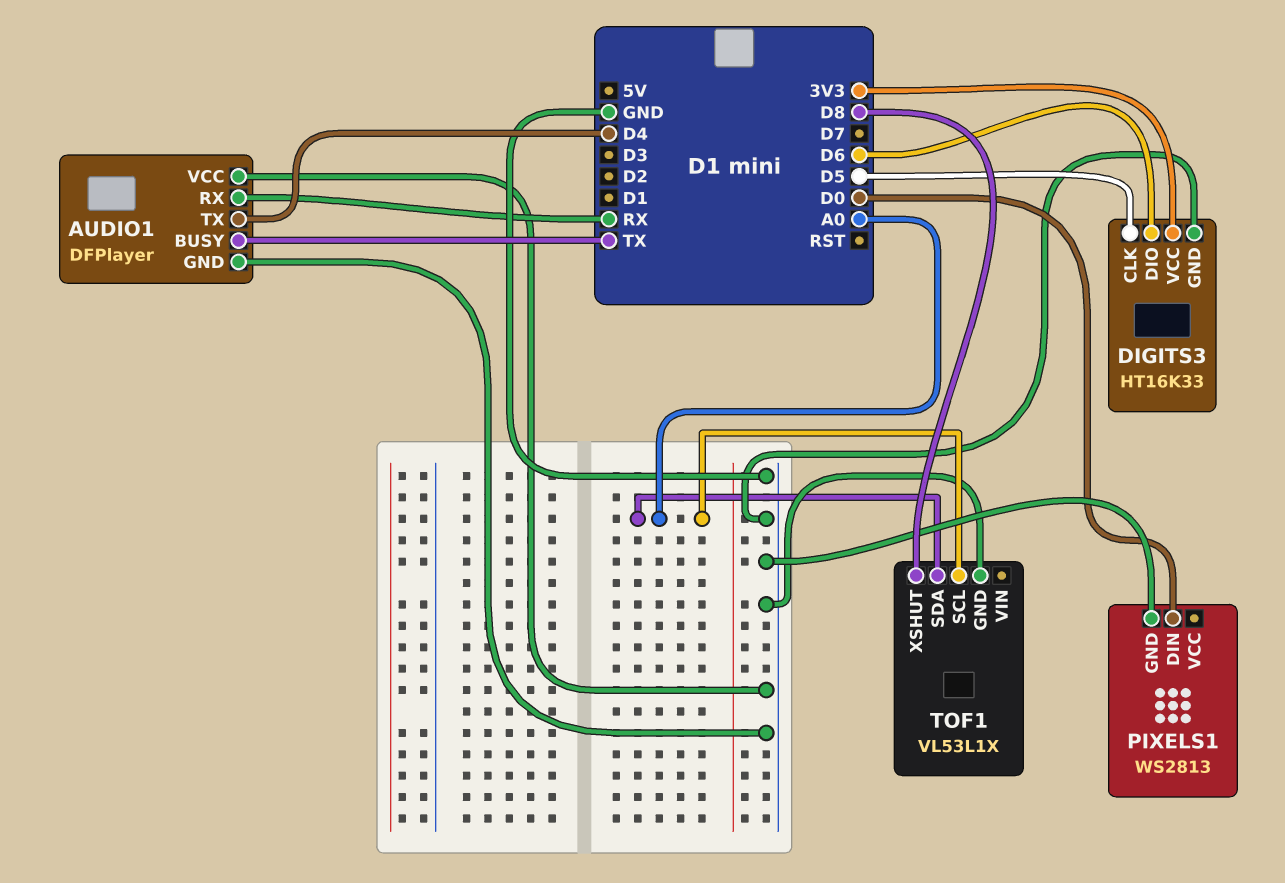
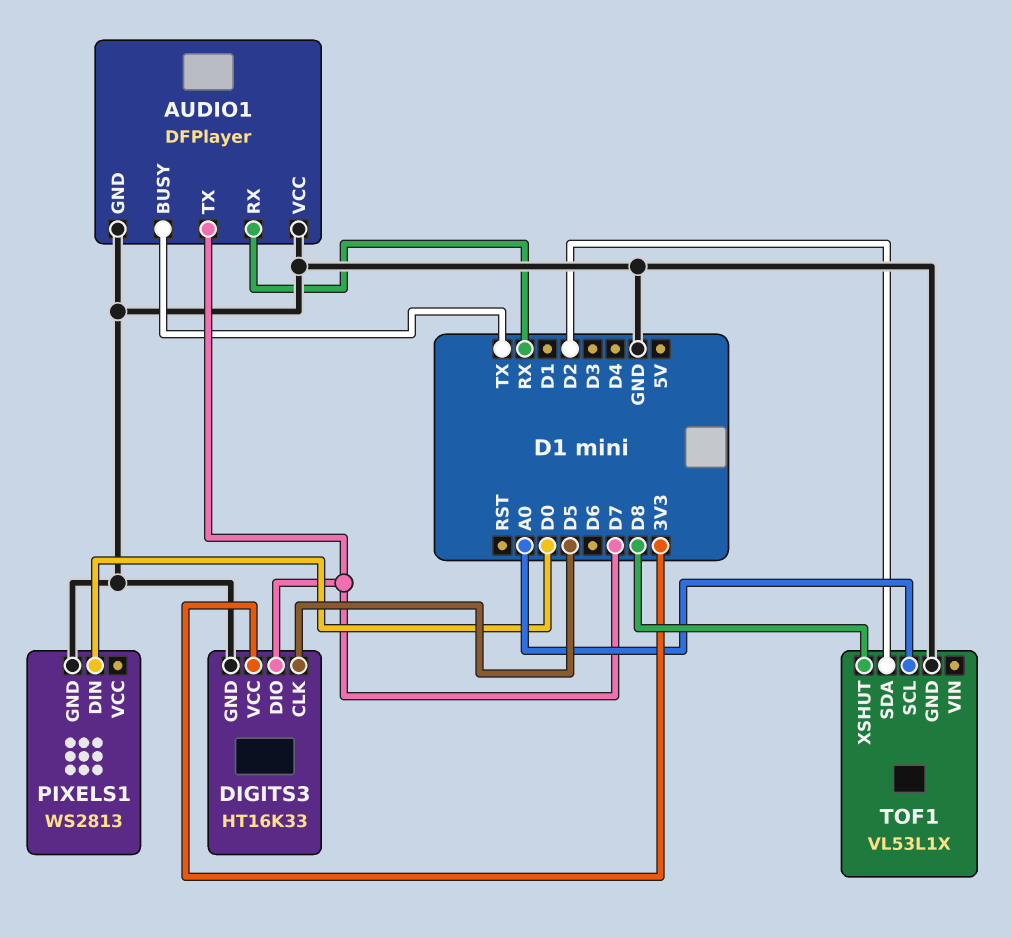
AUDIO1 pin TX: D4 -> D7
DIGITS3 pin DIO: D6 -> D7
TOF1 pin SDA: A0 -> D2

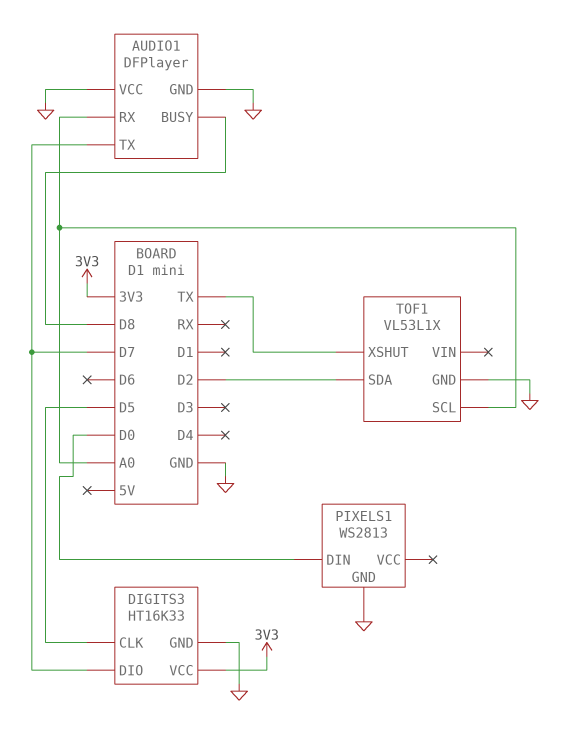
AUDIO1 pin BUSY: TX -> D8
AUDIO1 pin RX: RX -> A0
TOF1 pin XSHUT: D8 -> TX

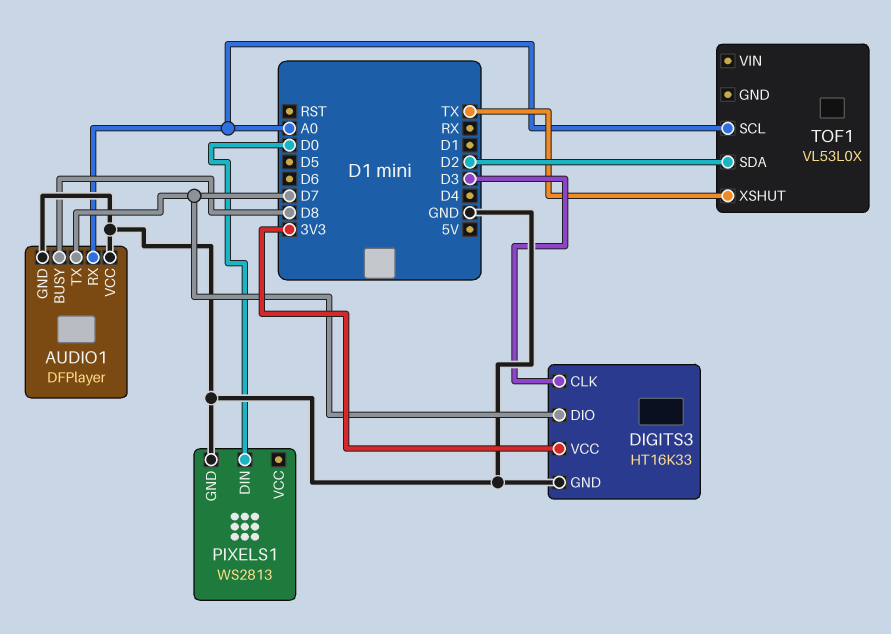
DIGITS3 pin CLK: D5 -> D3
TOF1: VL53L1X -> VL53L0X
TOF1 pin GND: GND -> none

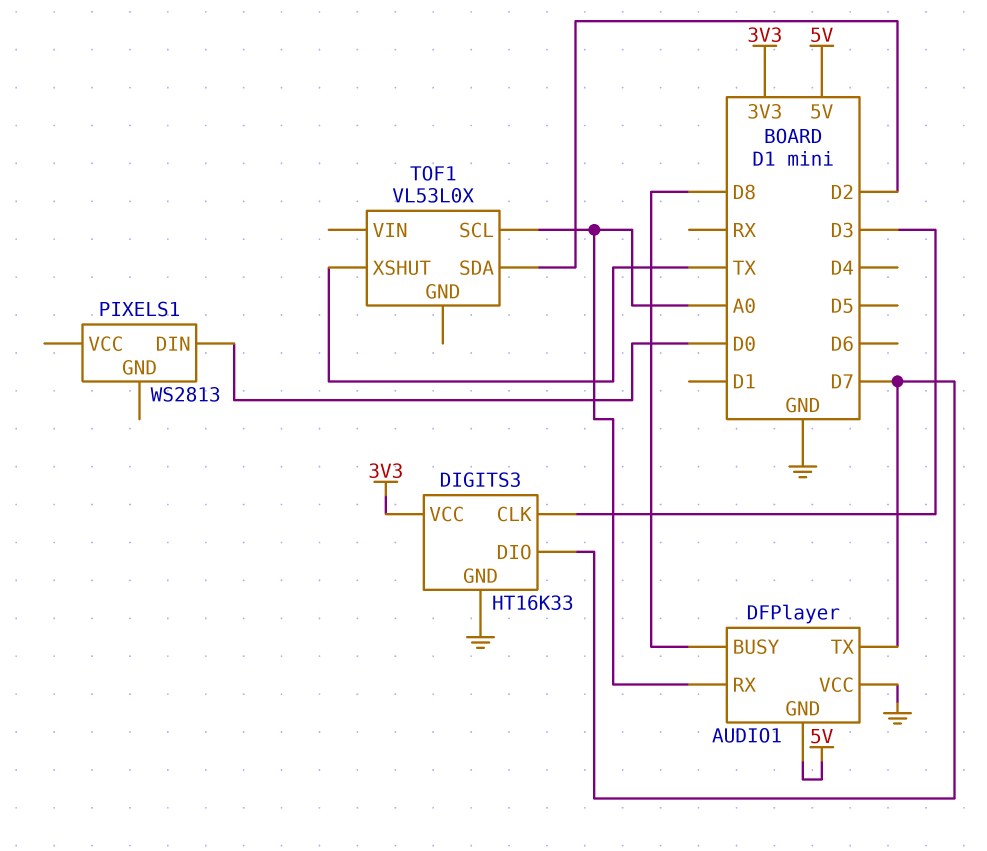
AUDIO1 pin GND: GND -> 5V
PIXELS1 pin GND: GND -> none

